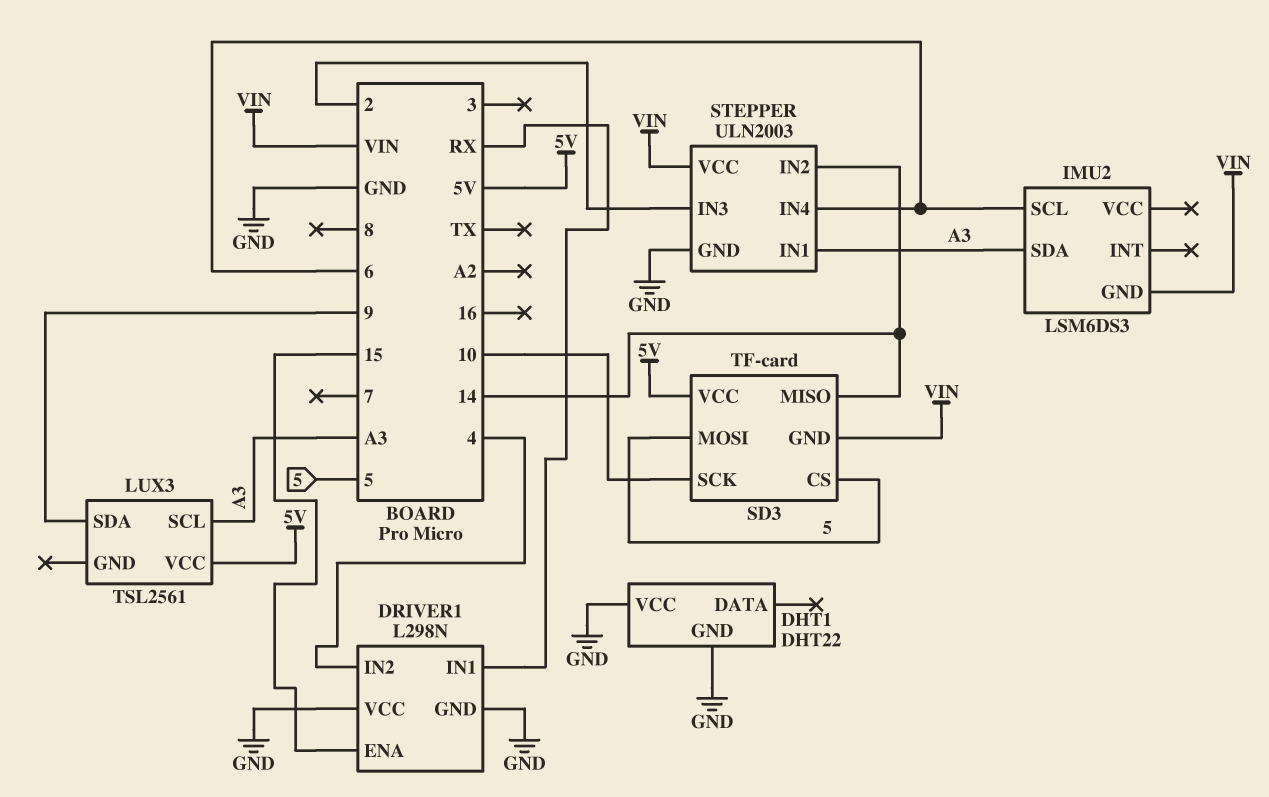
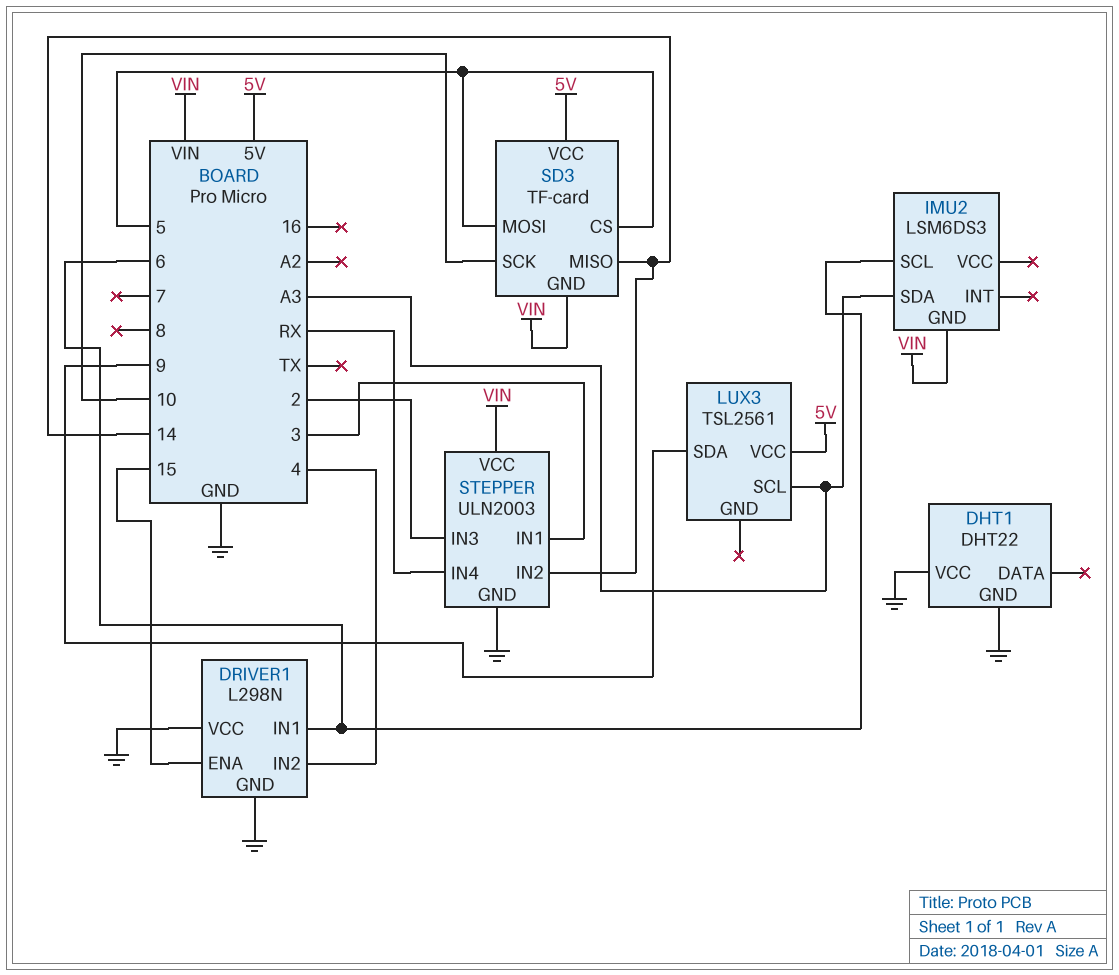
DRIVER1 pin IN1: RX -> 6
STEPPER pin IN1: A3 -> 3
STEPPER pin IN4: 6 -> RX

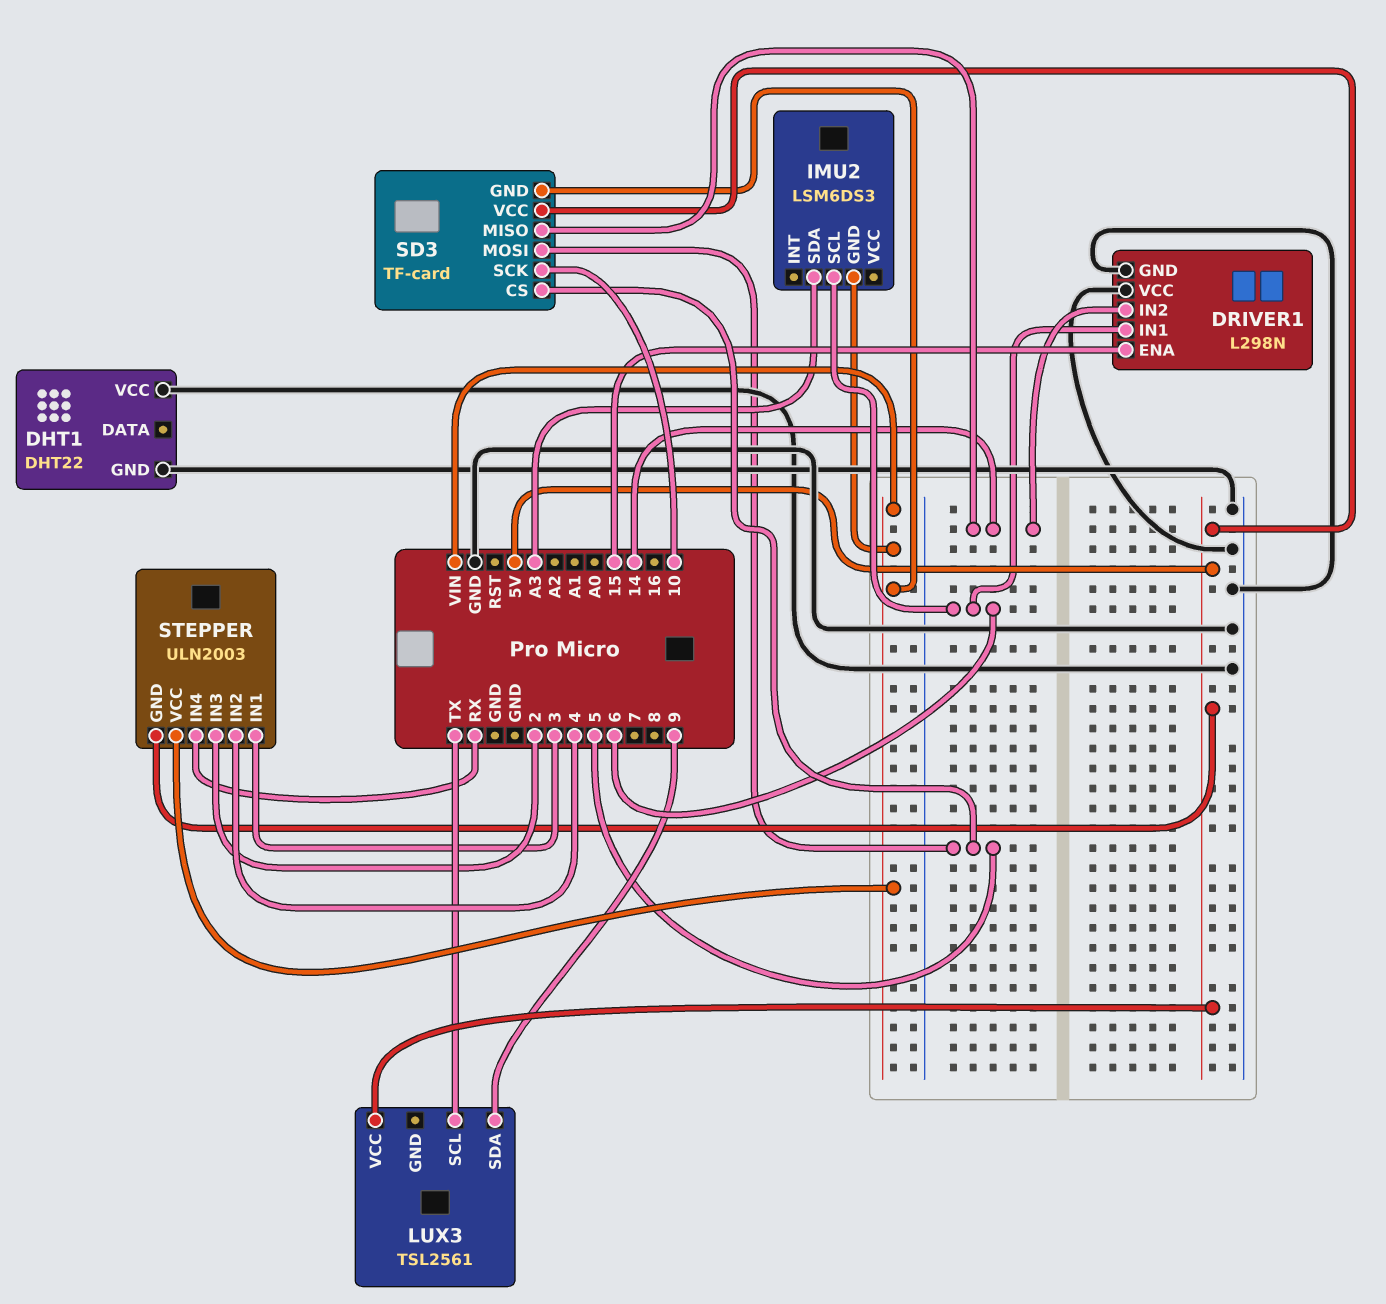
DRIVER1 pin IN2: 4 -> 14
LUX3 pin SCL: A3 -> TX
STEPPER pin GND: GND -> 5V
STEPPER pin IN2: 14 -> 4

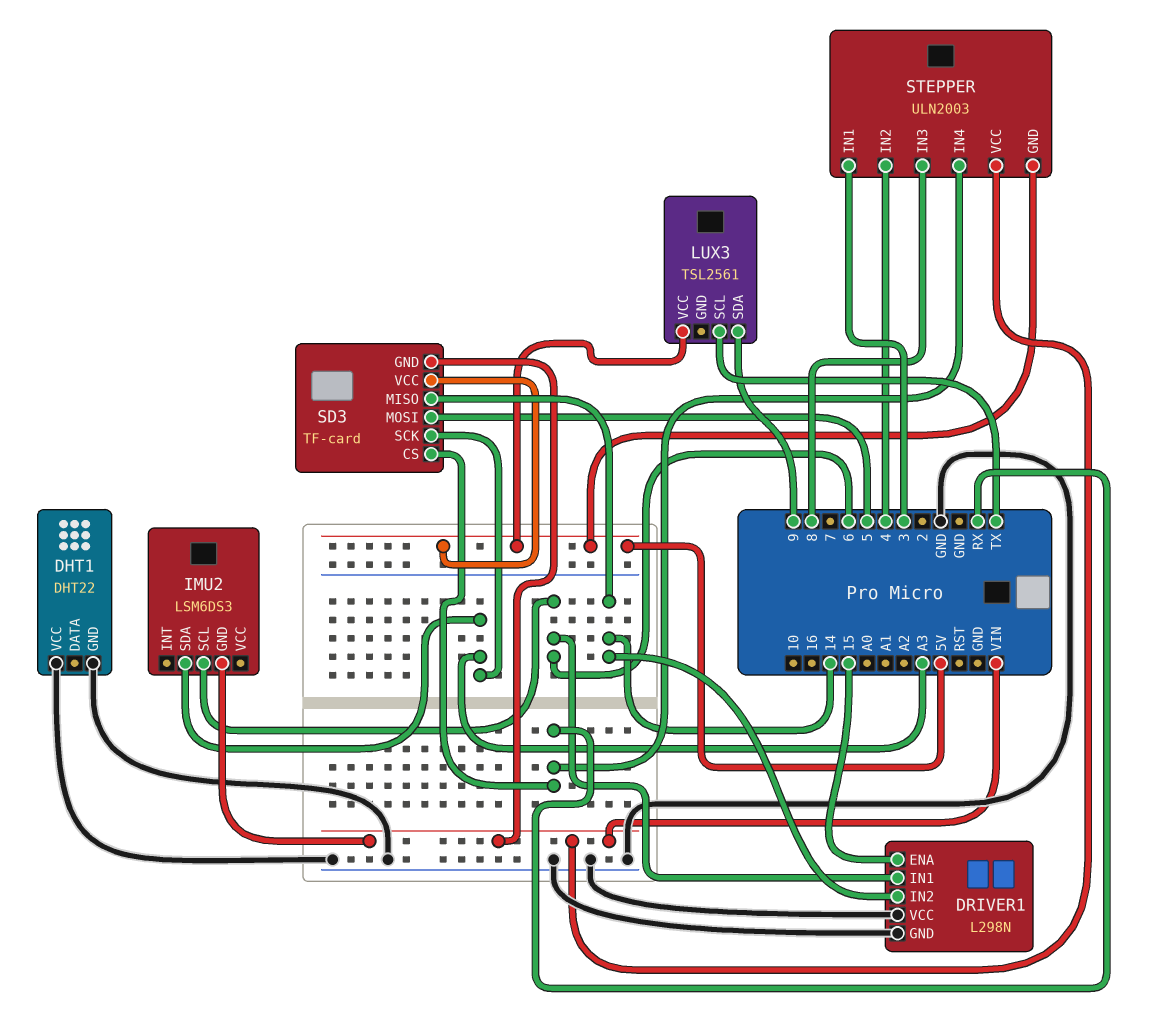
SD3 pin CS: 5 -> RX
SD3 pin SCK: 10 -> A3
STEPPER pin IN3: 2 -> 8

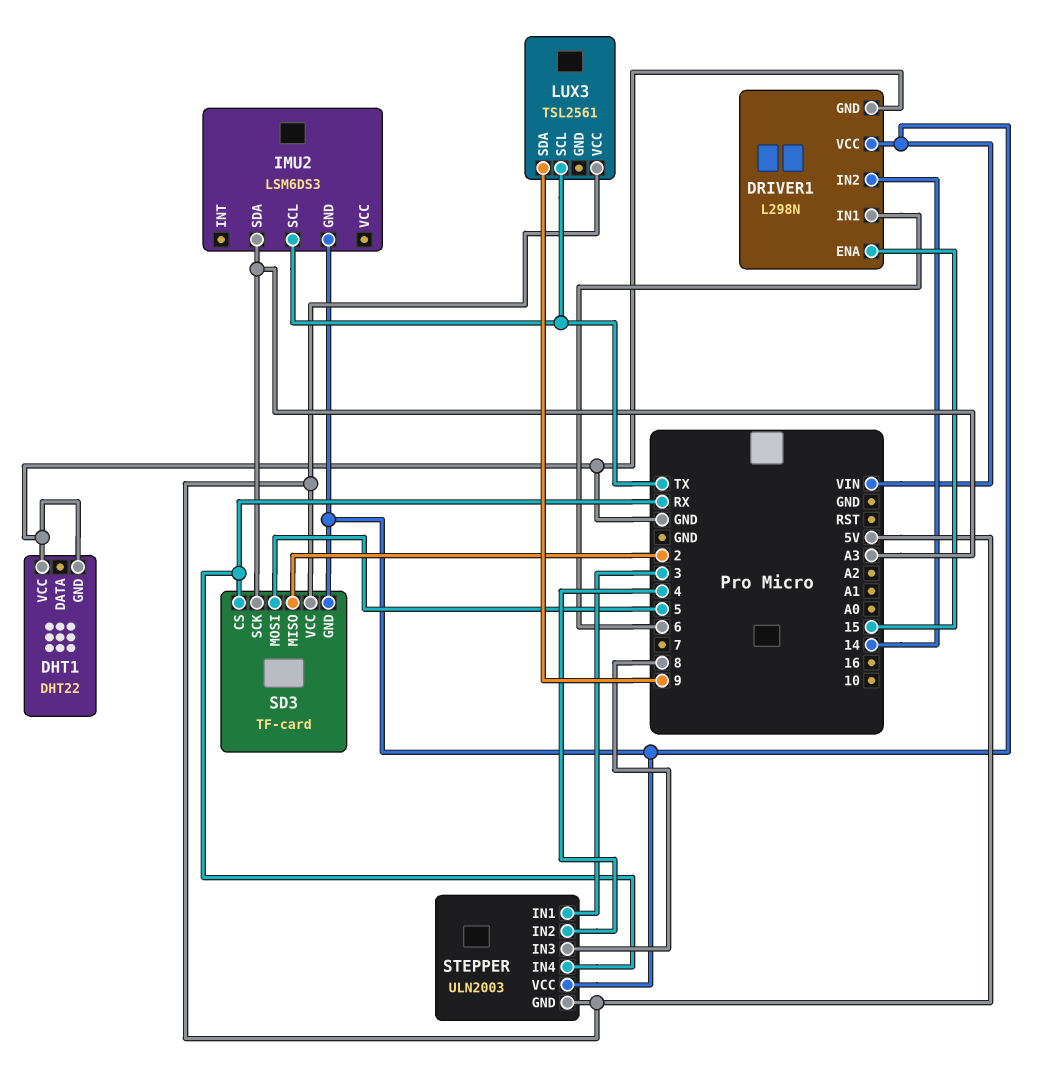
DRIVER1 pin VCC: GND -> VIN
IMU2 pin SCL: 6 -> TX
SD3 pin MISO: 14 -> 2

